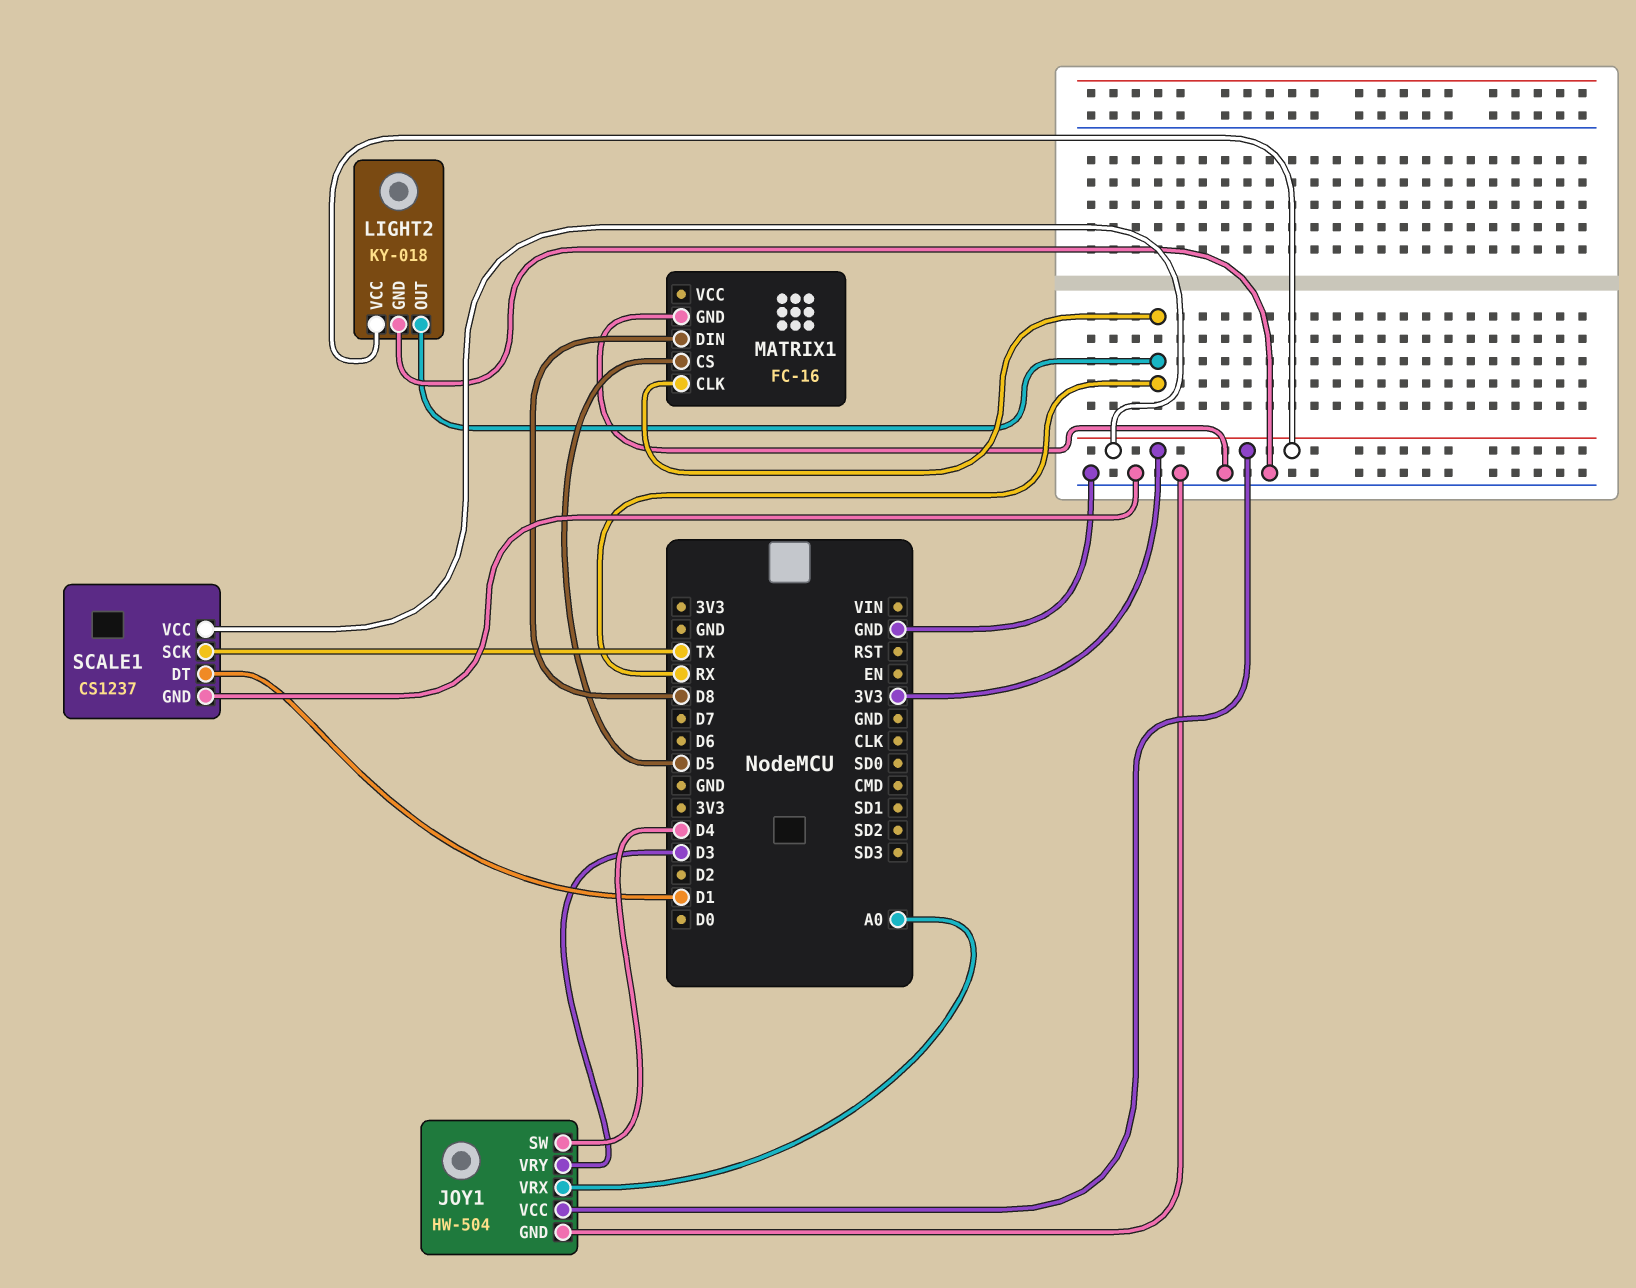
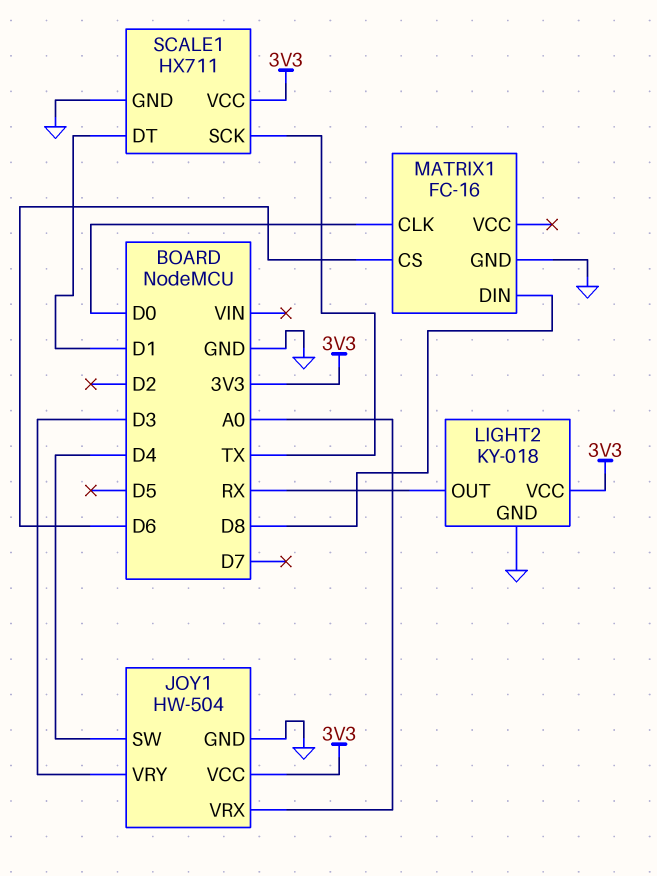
MATRIX1 pin CLK: RX -> D0
MATRIX1 pin CS: D5 -> D6
SCALE1: CS1237 -> HX711

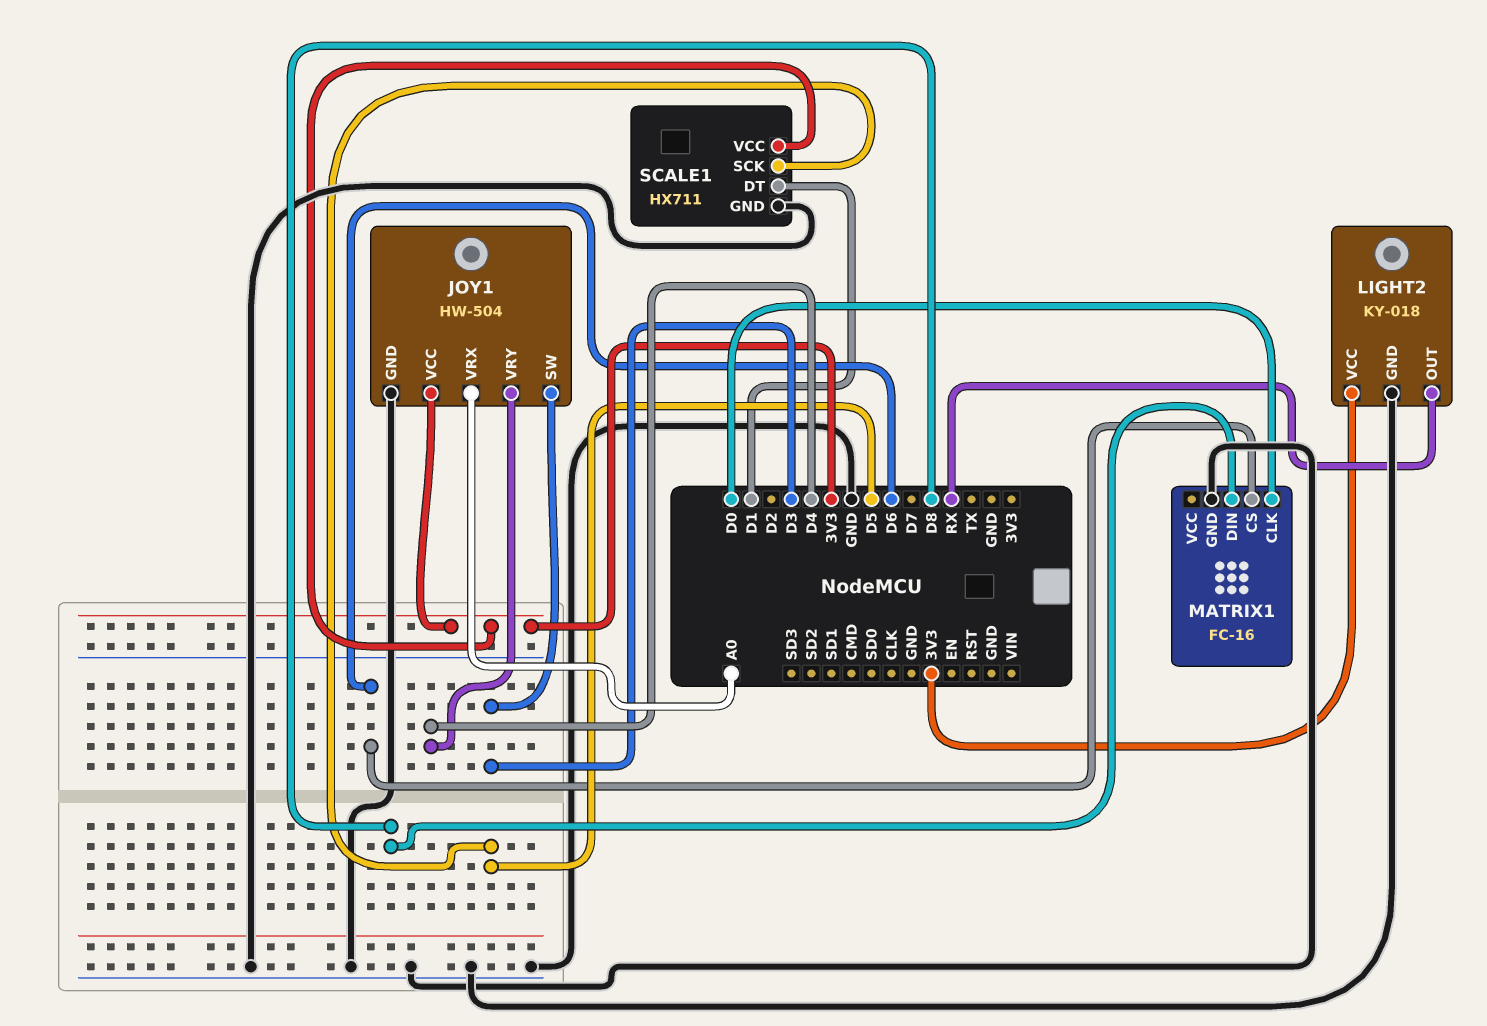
JOY1 pin SW: D4 -> D3
JOY1 pin VRY: D3 -> D4
SCALE1 pin SCK: TX -> D5

